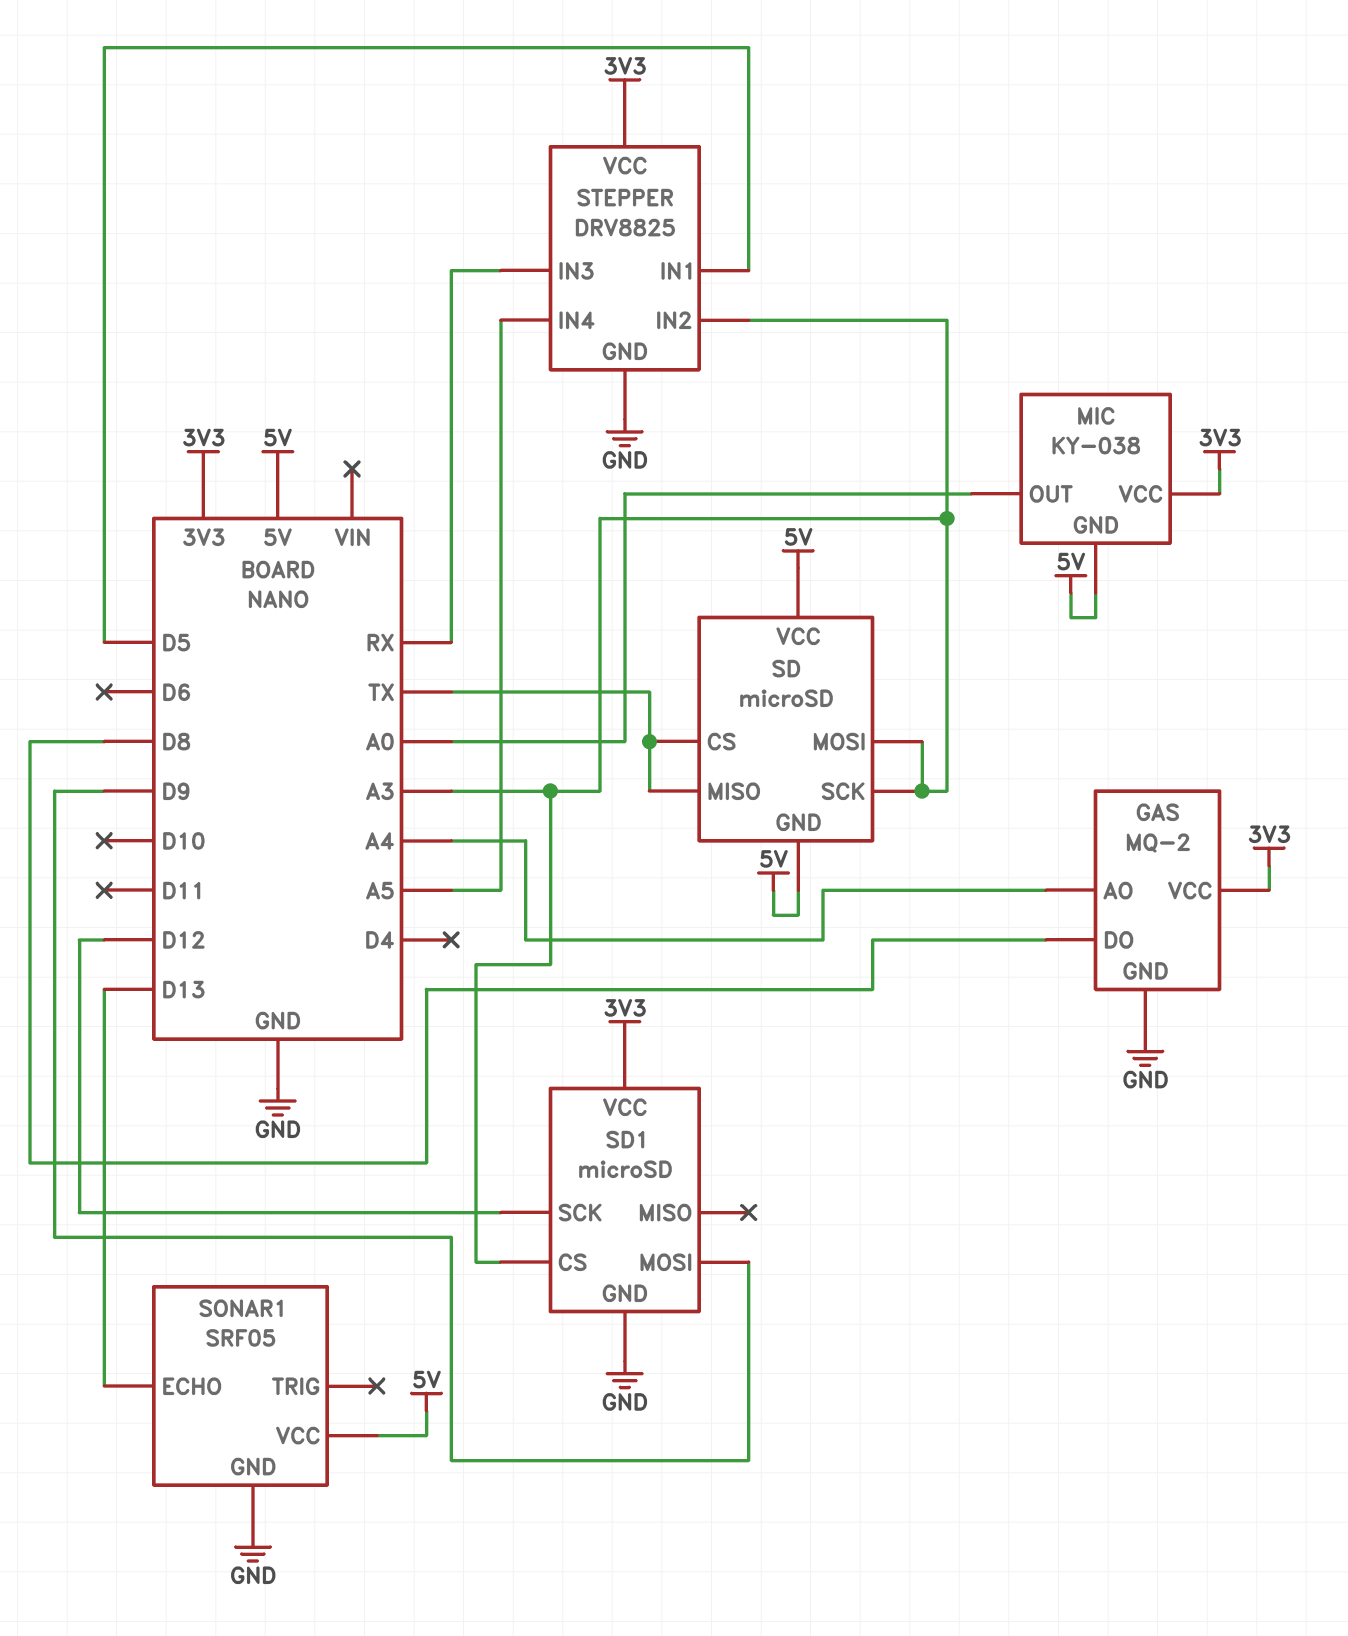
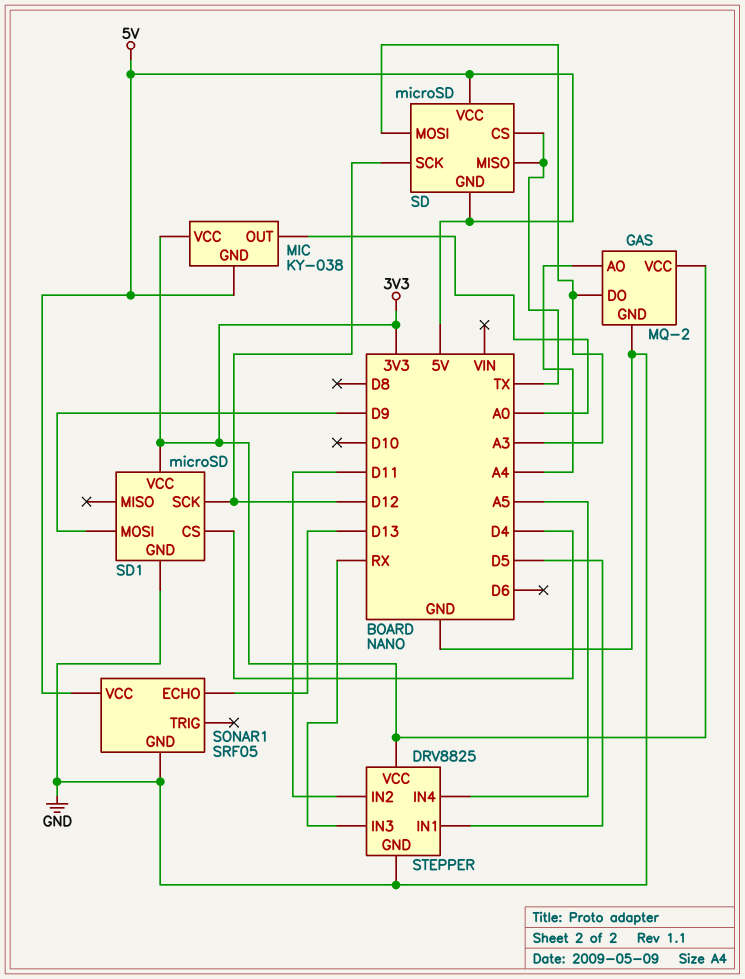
GAS pin DO: D8 -> A3
SD pin SCK: A3 -> D12
SD1 pin CS: A3 -> D4
STEPPER pin IN2: A3 -> D11

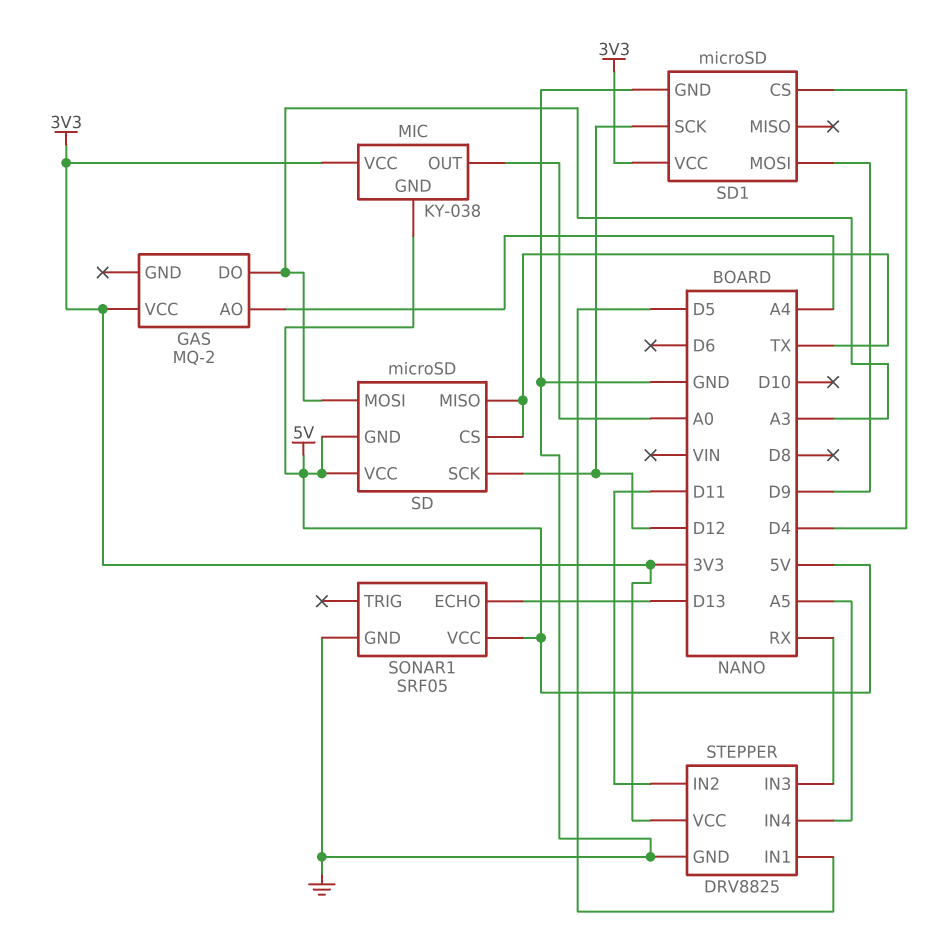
GAS pin GND: GND -> none

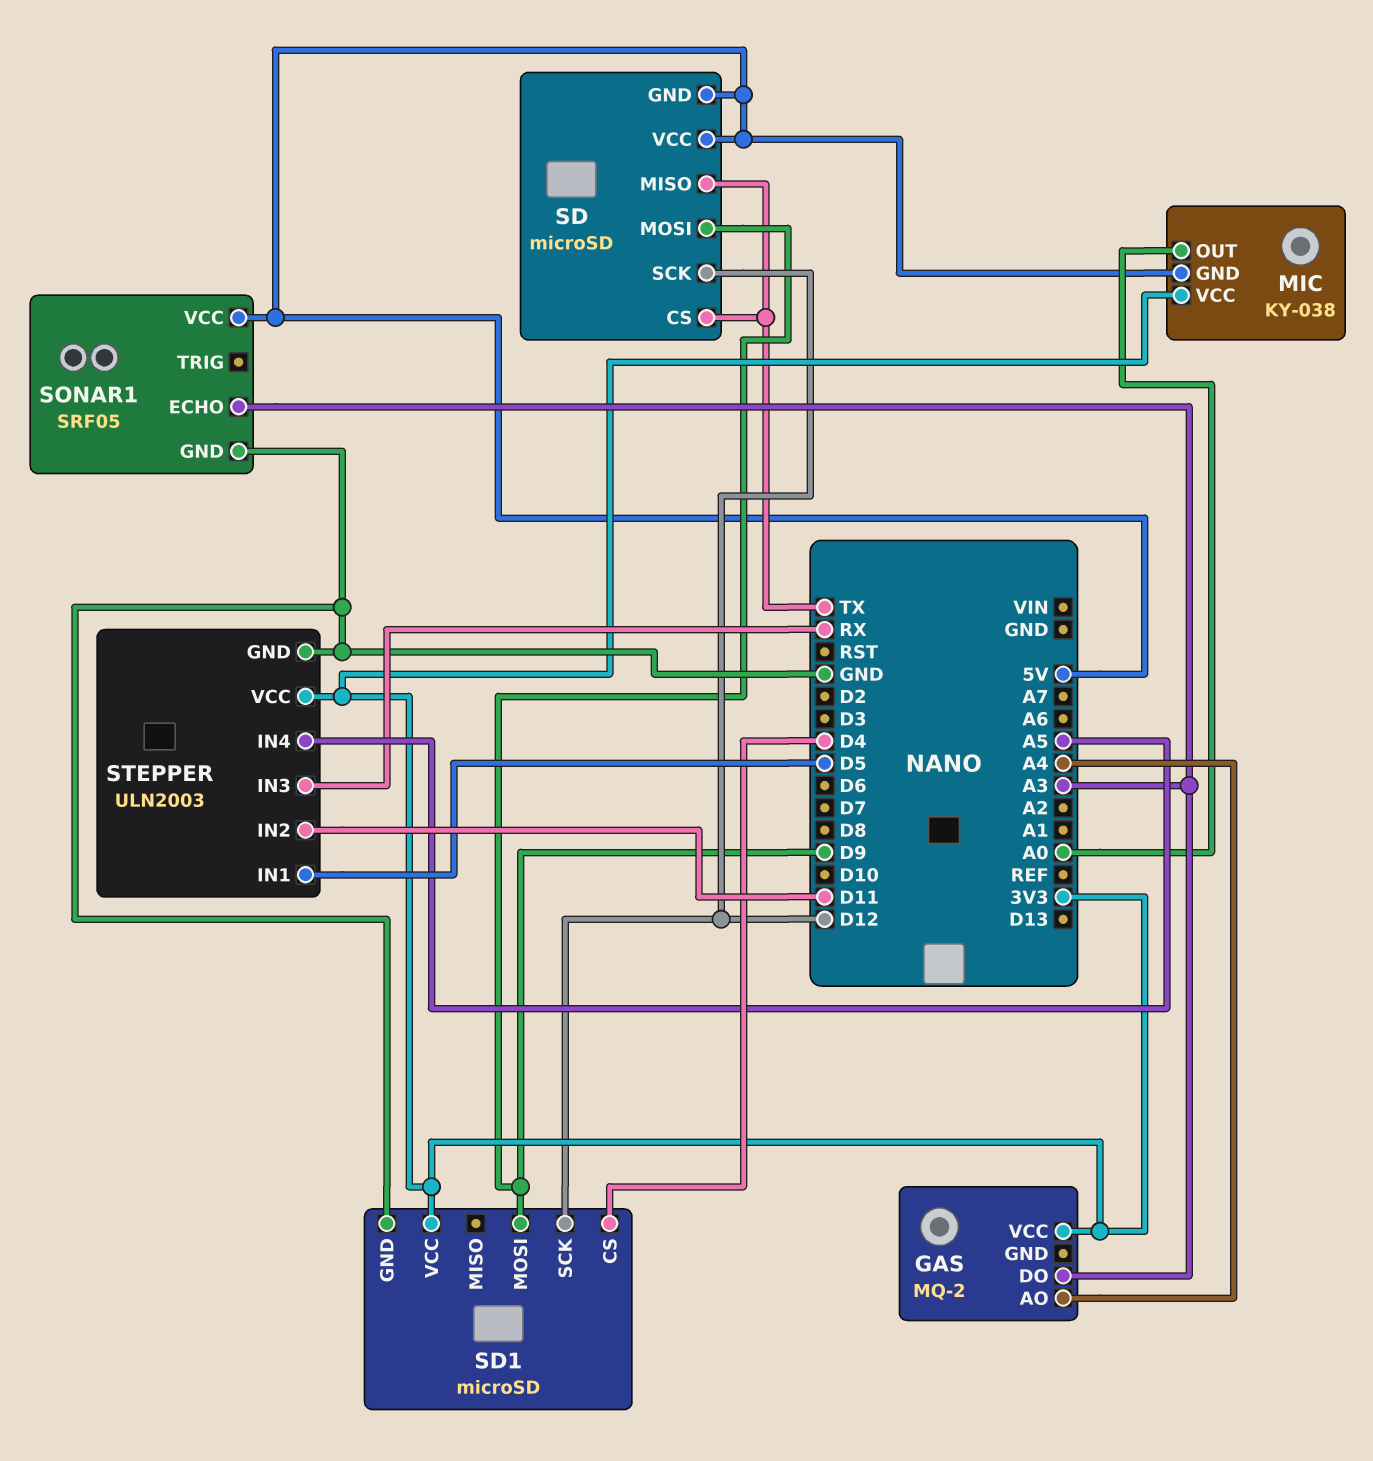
SD pin MOSI: A3 -> D9
SONAR1 pin ECHO: D13 -> A3
STEPPER: DRV8825 -> ULN2003

